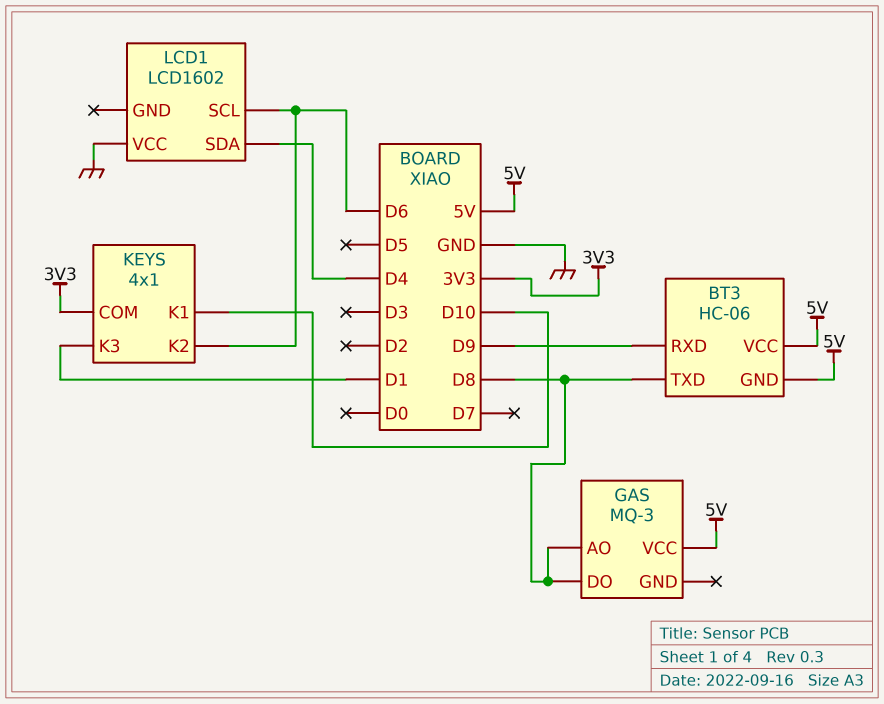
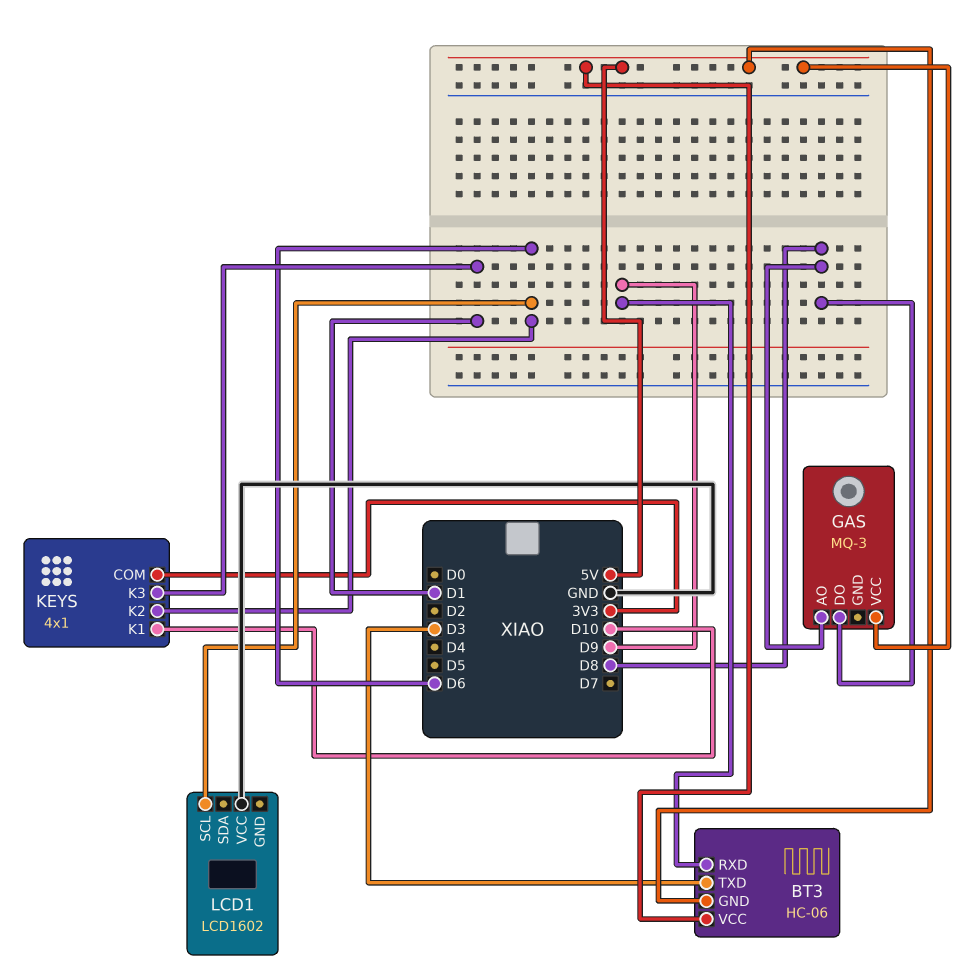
BT3 pin TXD: D8 -> D3
LCD1 pin SDA: D4 -> none

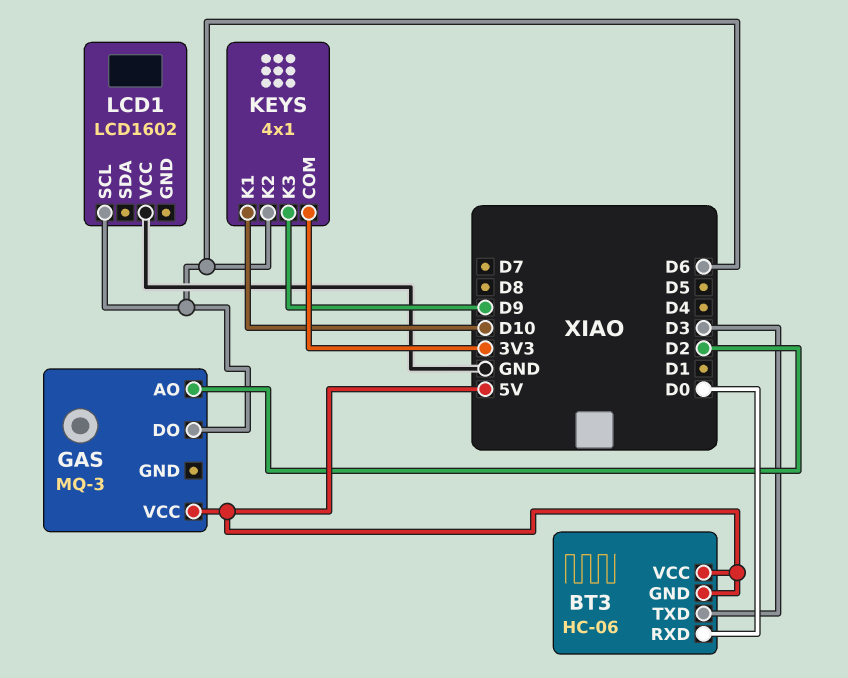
BT3 pin RXD: D9 -> D0
GAS pin AO: D8 -> D2
GAS pin DO: D8 -> D6
KEYS pin K3: D1 -> D9

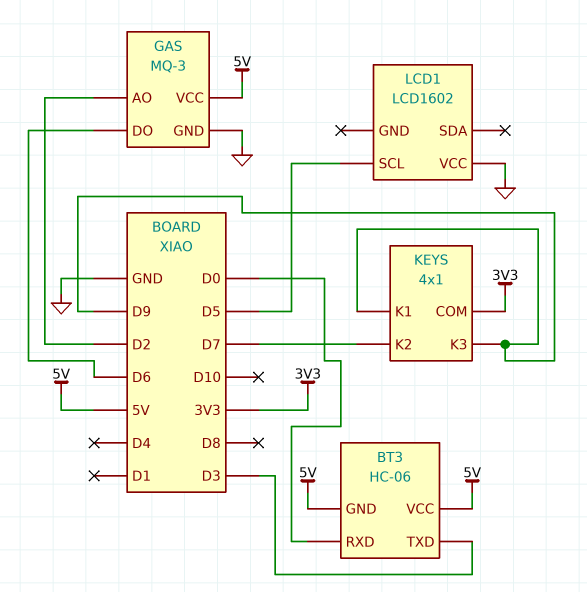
GAS pin GND: none -> GND
KEYS pin K1: D10 -> D9
KEYS pin K2: D6 -> D7
LCD1 pin SCL: D6 -> D5

